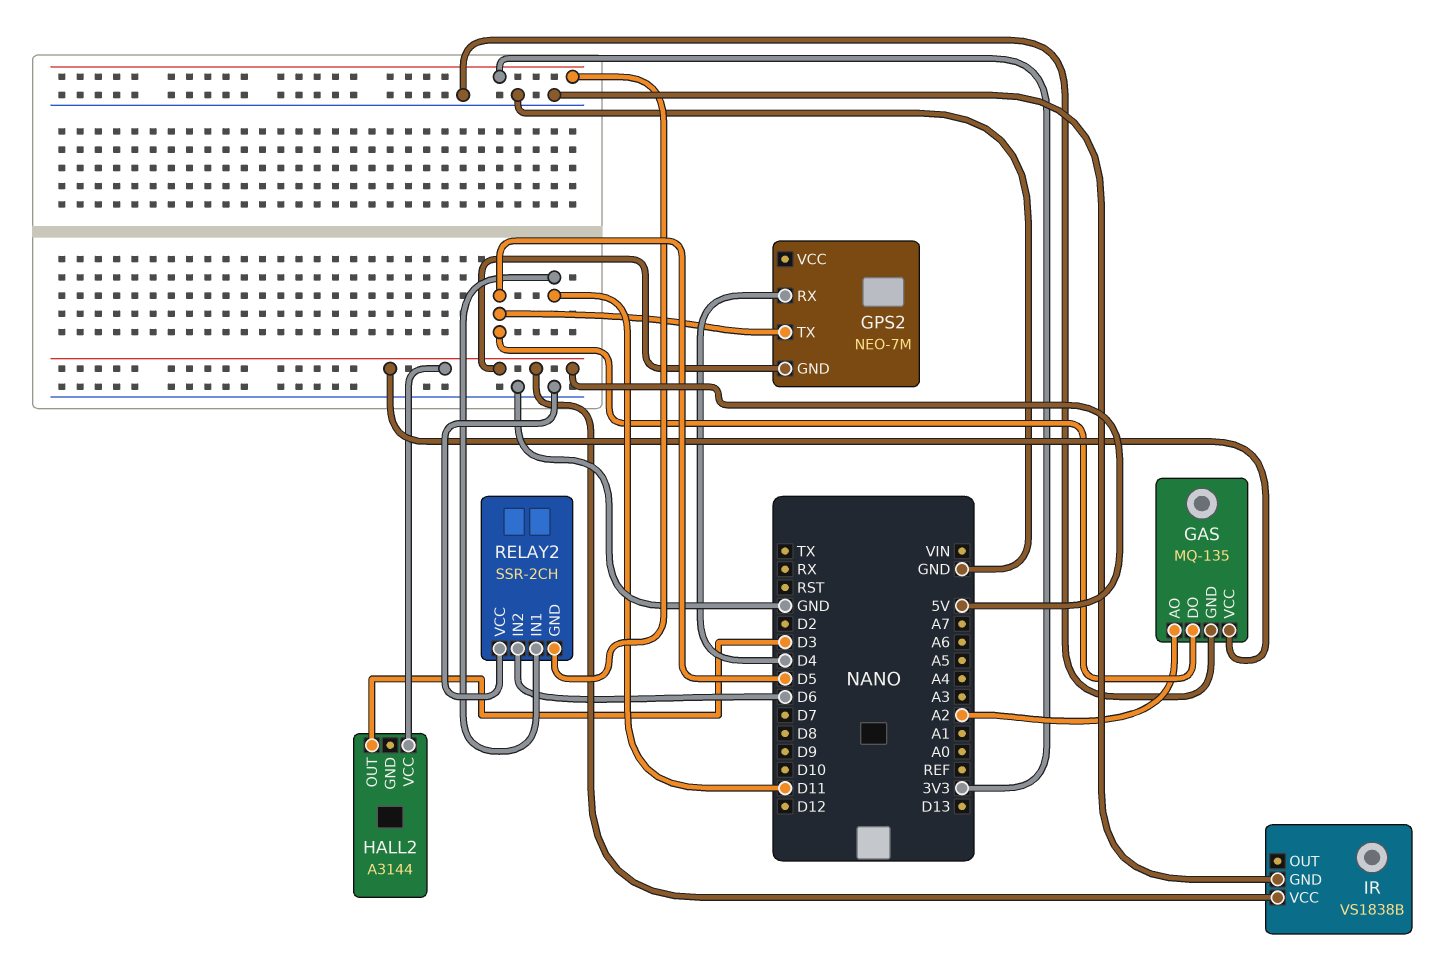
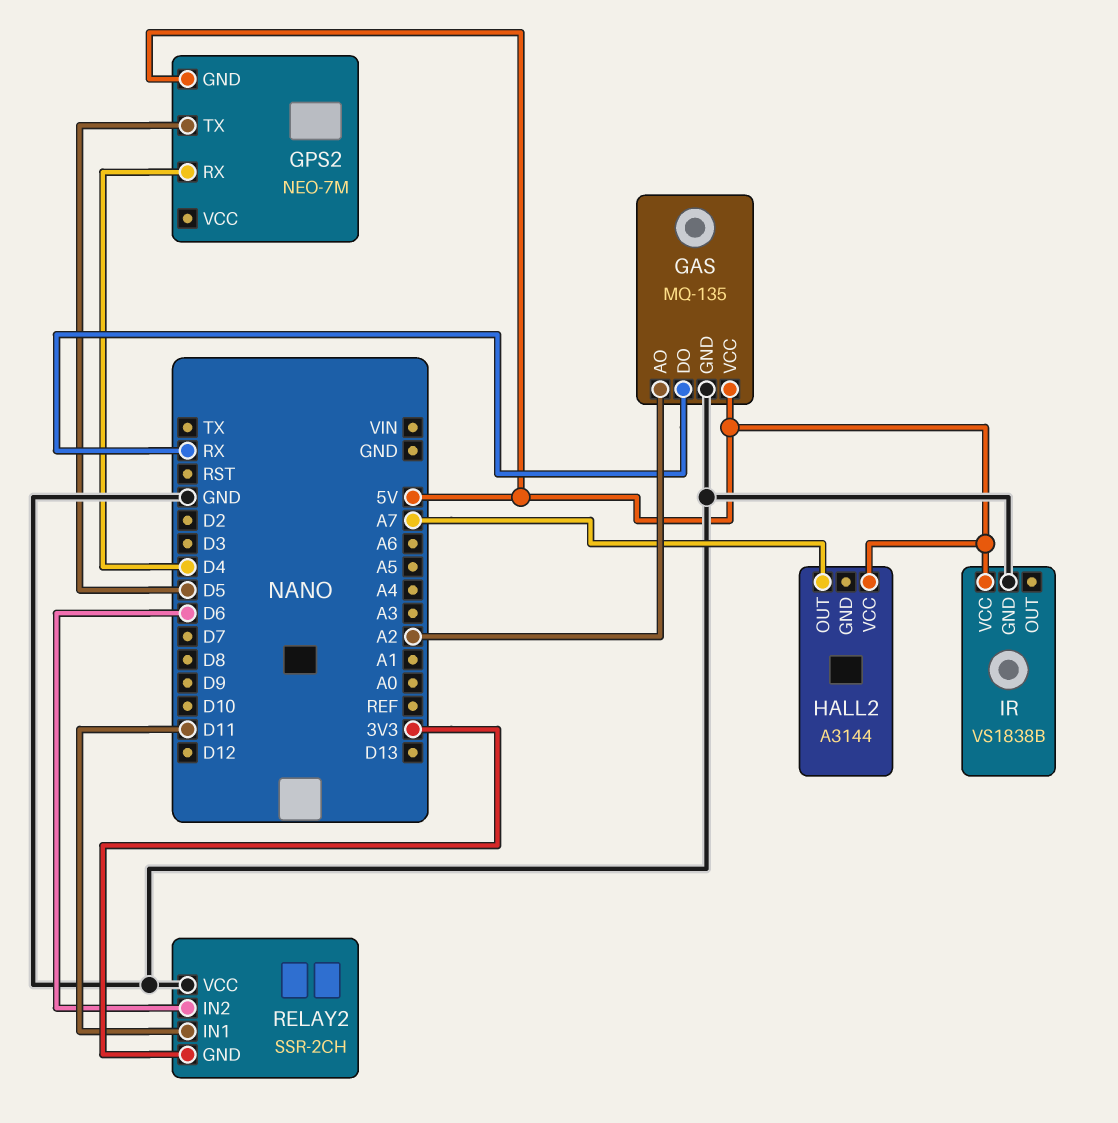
GAS pin DO: D5 -> RX
HALL2 pin OUT: D3 -> A7

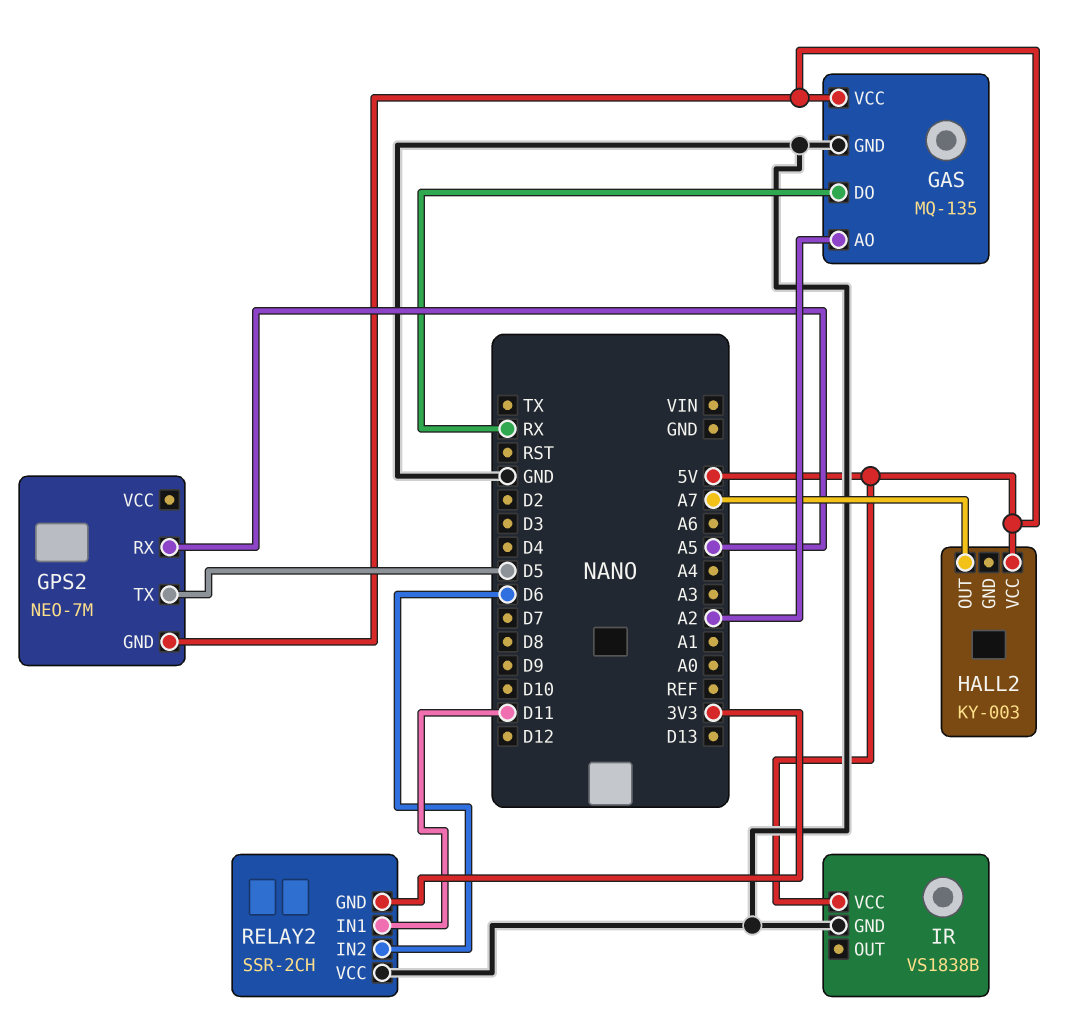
GPS2 pin RX: D4 -> A5
HALL2: A3144 -> KY-003

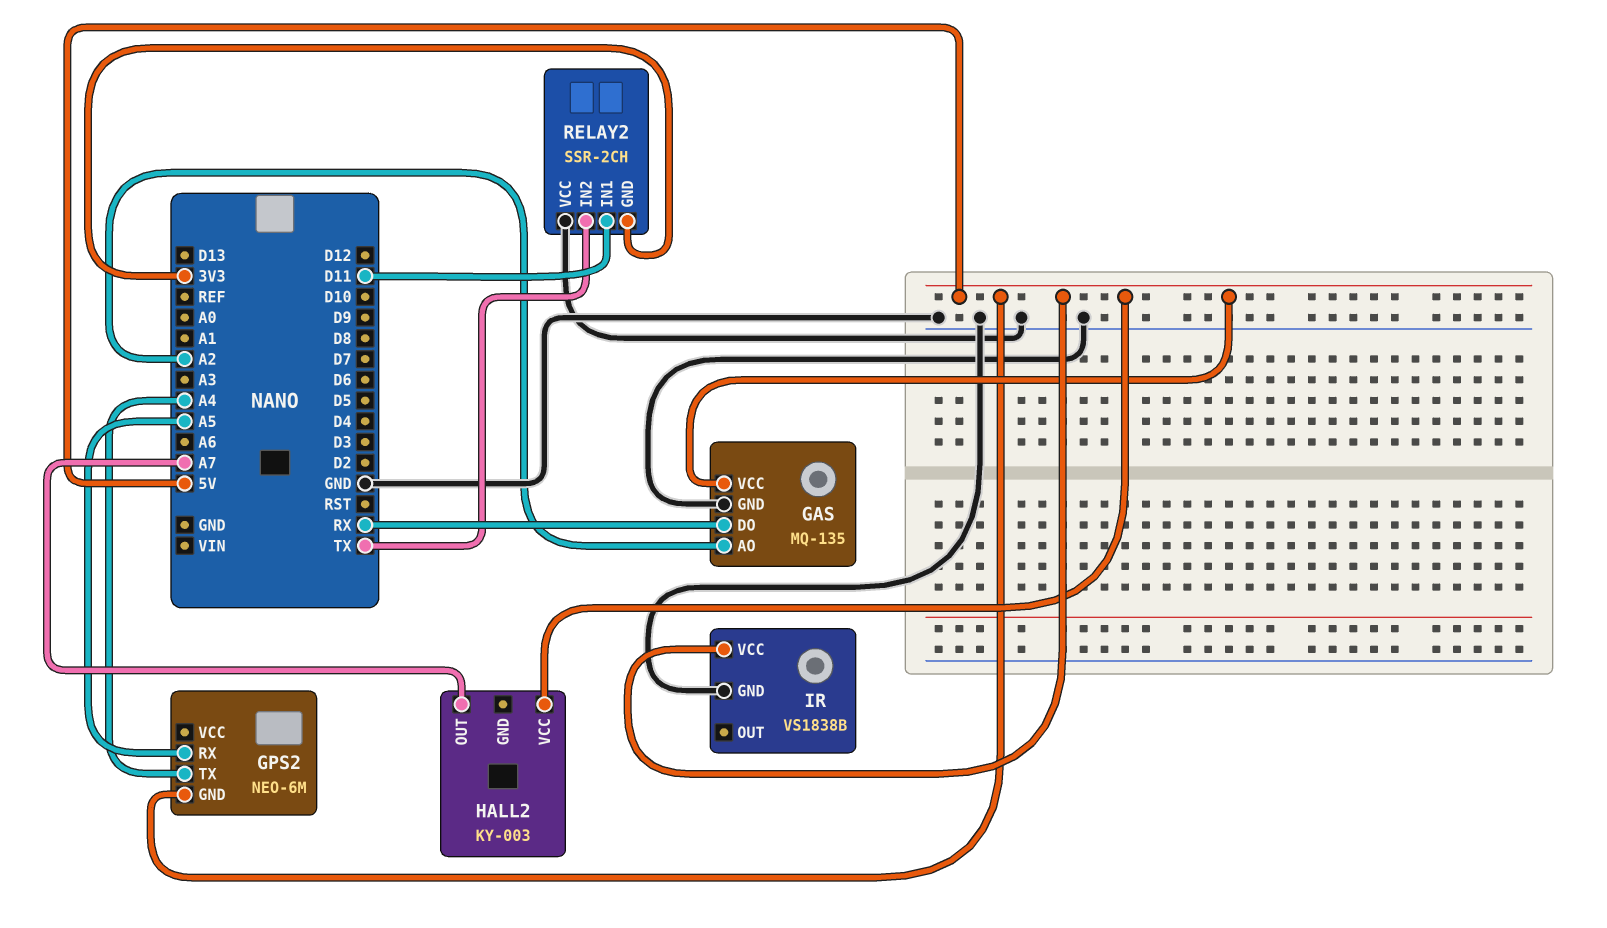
GPS2: NEO-7M -> NEO-6M
GPS2 pin TX: D5 -> A4
RELAY2 pin IN2: D6 -> TX

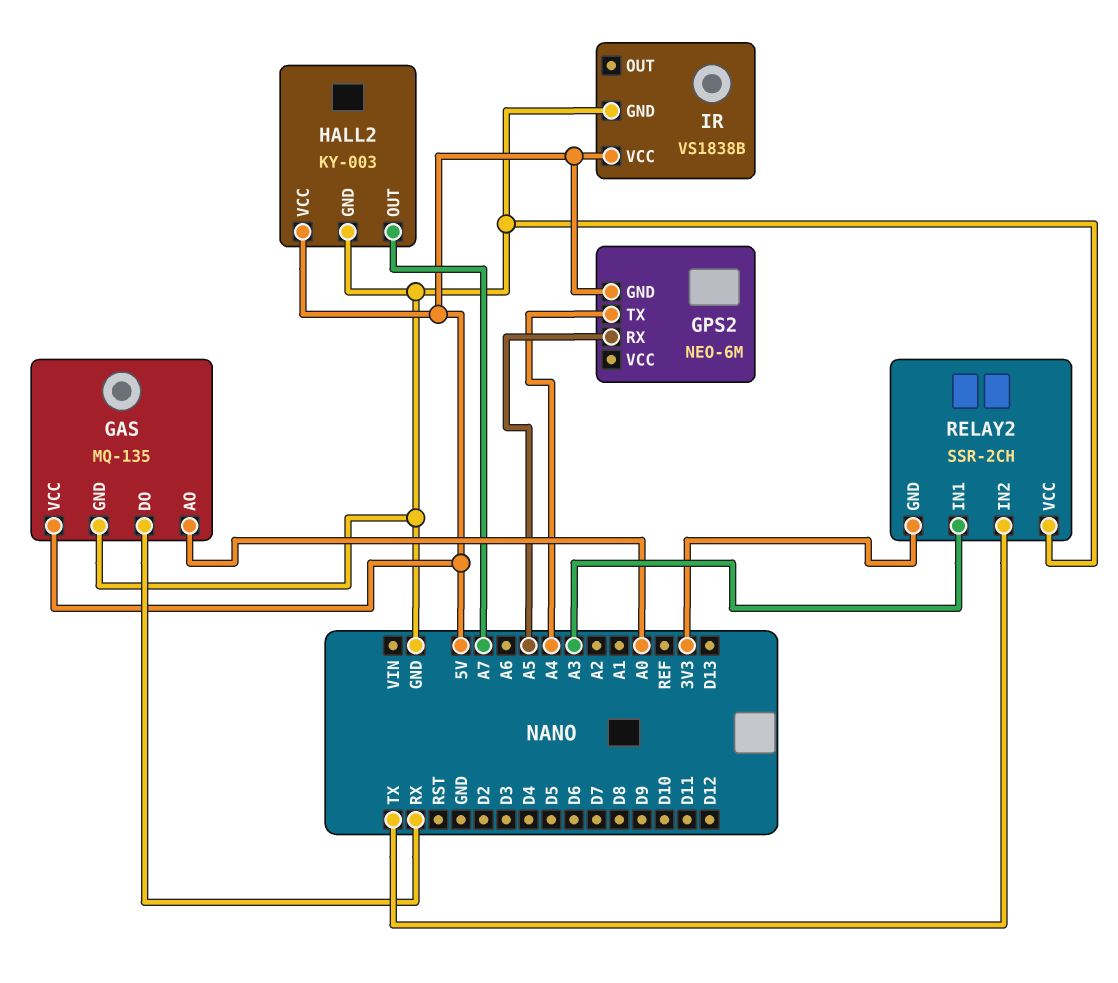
GAS pin AO: A2 -> A0
HALL2 pin GND: none -> GND
RELAY2 pin IN1: D11 -> A3

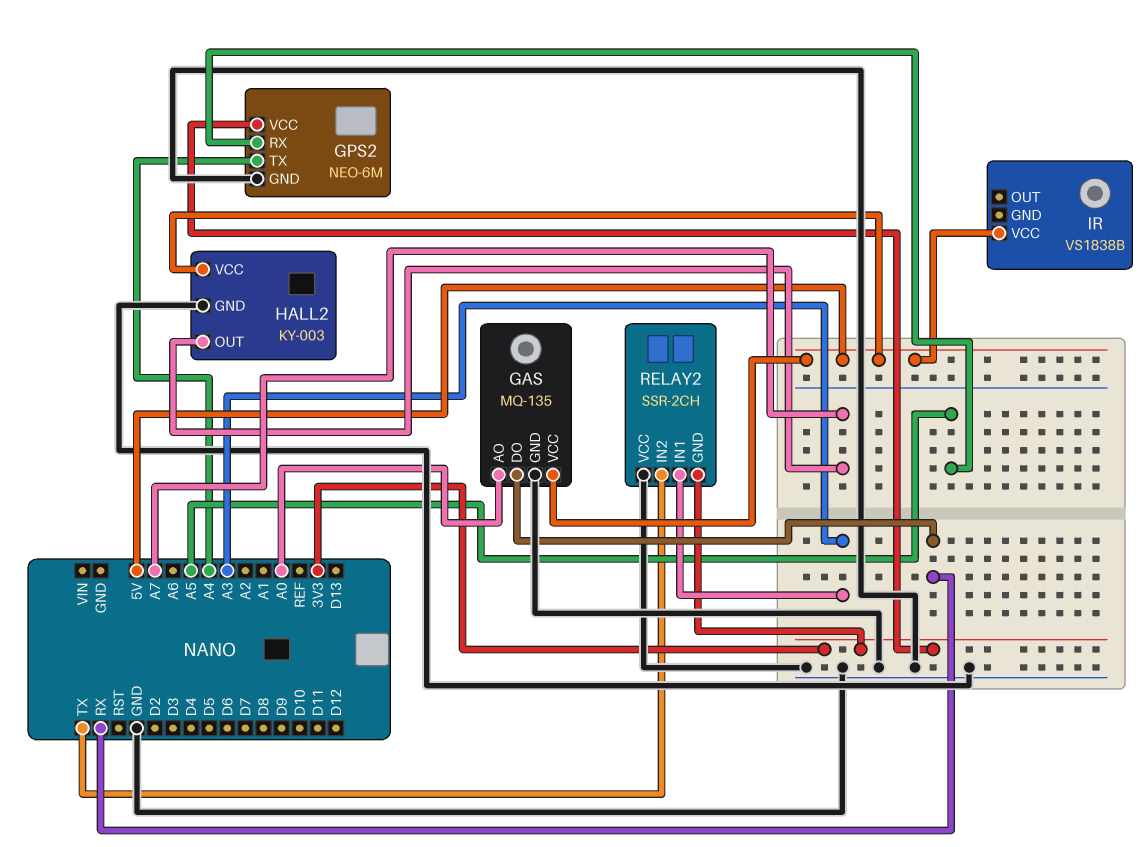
GPS2 pin GND: 5V -> GND
GPS2 pin VCC: none -> 3V3
IR pin GND: GND -> none

